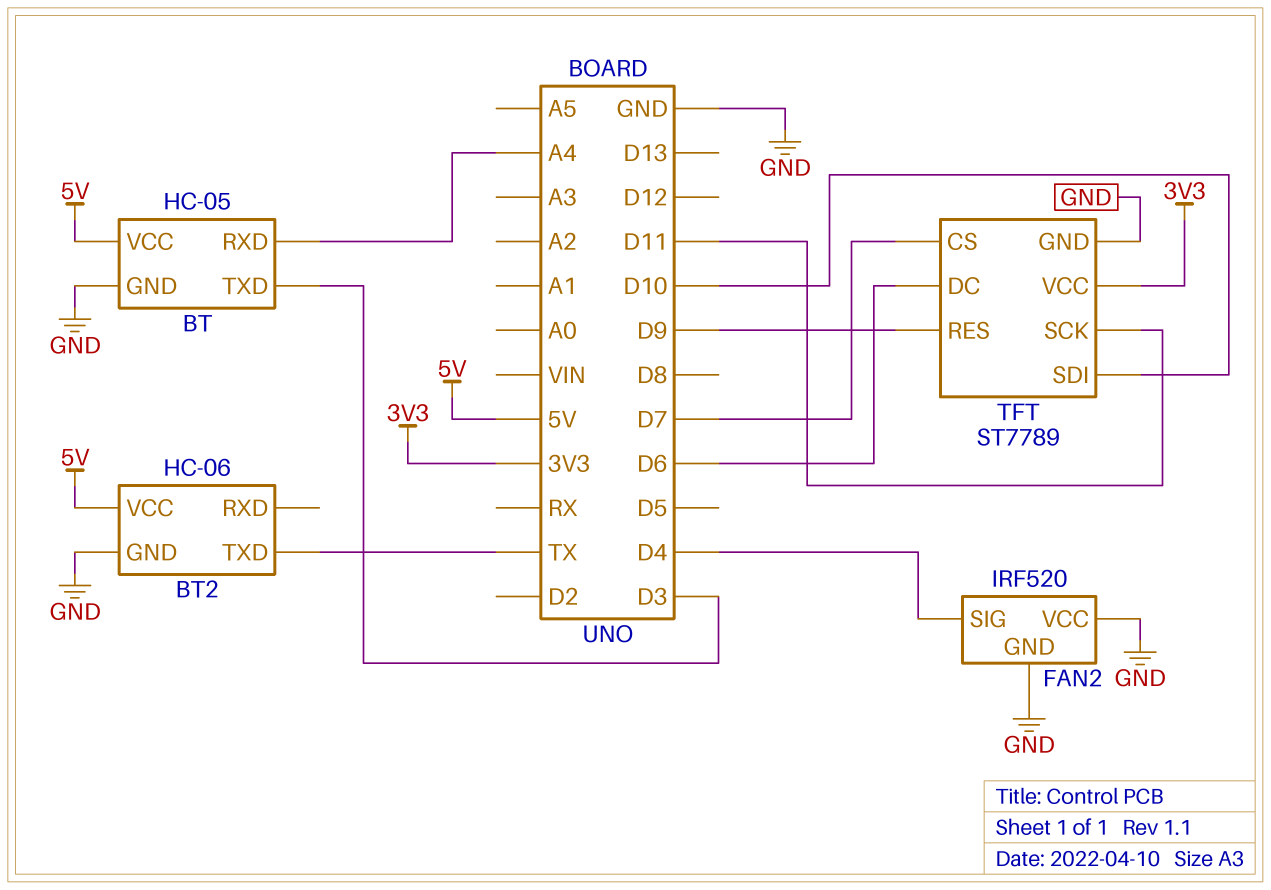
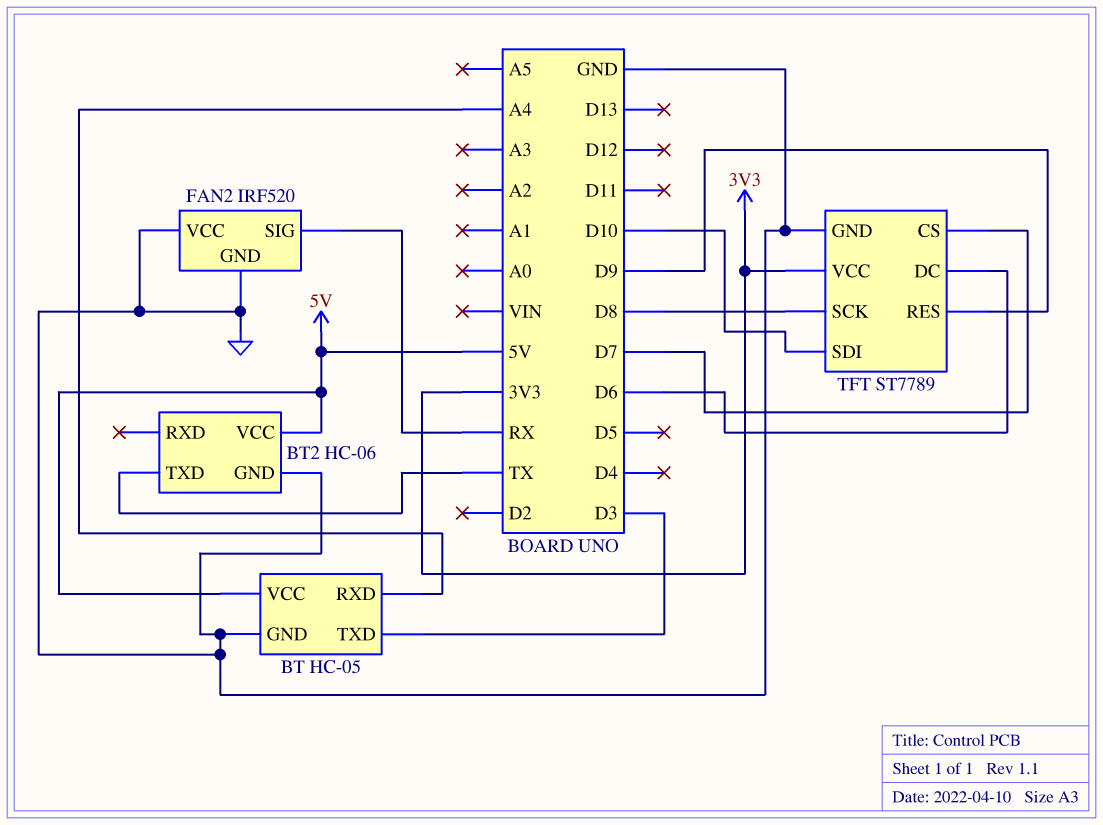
FAN2 pin SIG: D4 -> RX
TFT pin SCK: D11 -> D8

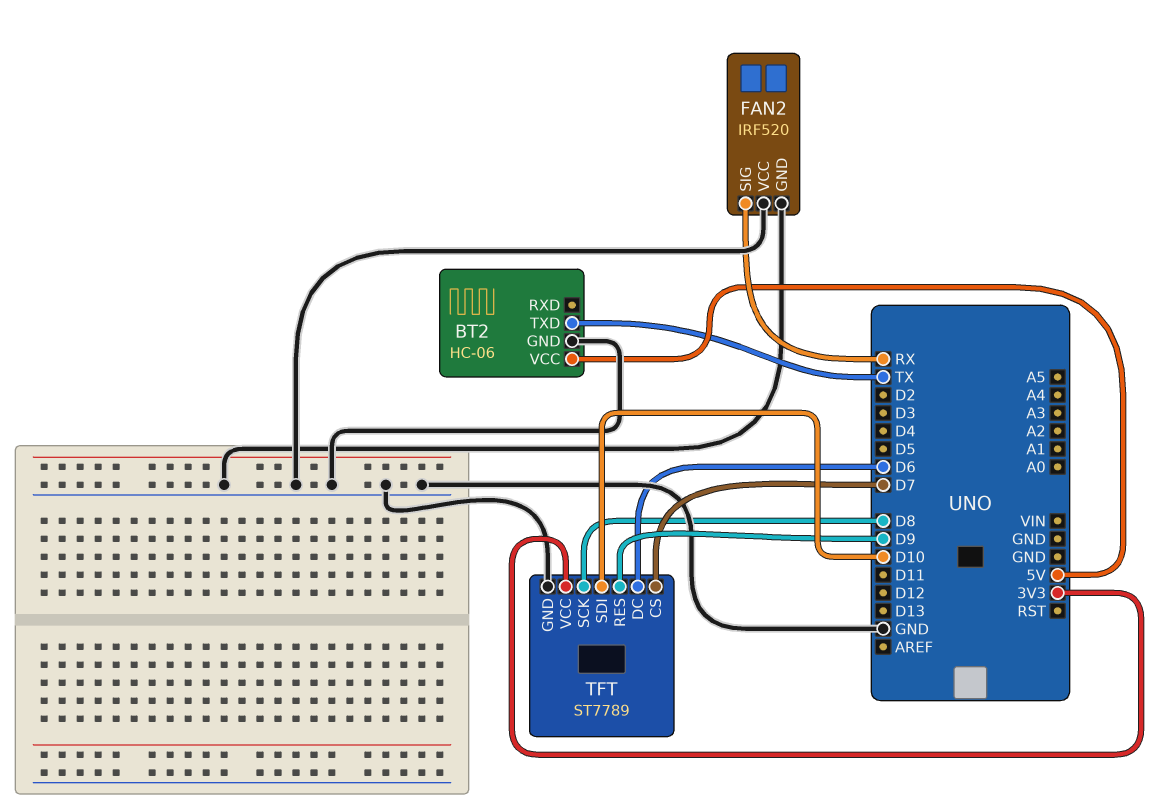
BT: HC-05 -> none
BT pin GND: GND -> none
BT pin RXD: A4 -> none
BT pin TXD: D3 -> none
BT pin VCC: 5V -> none

